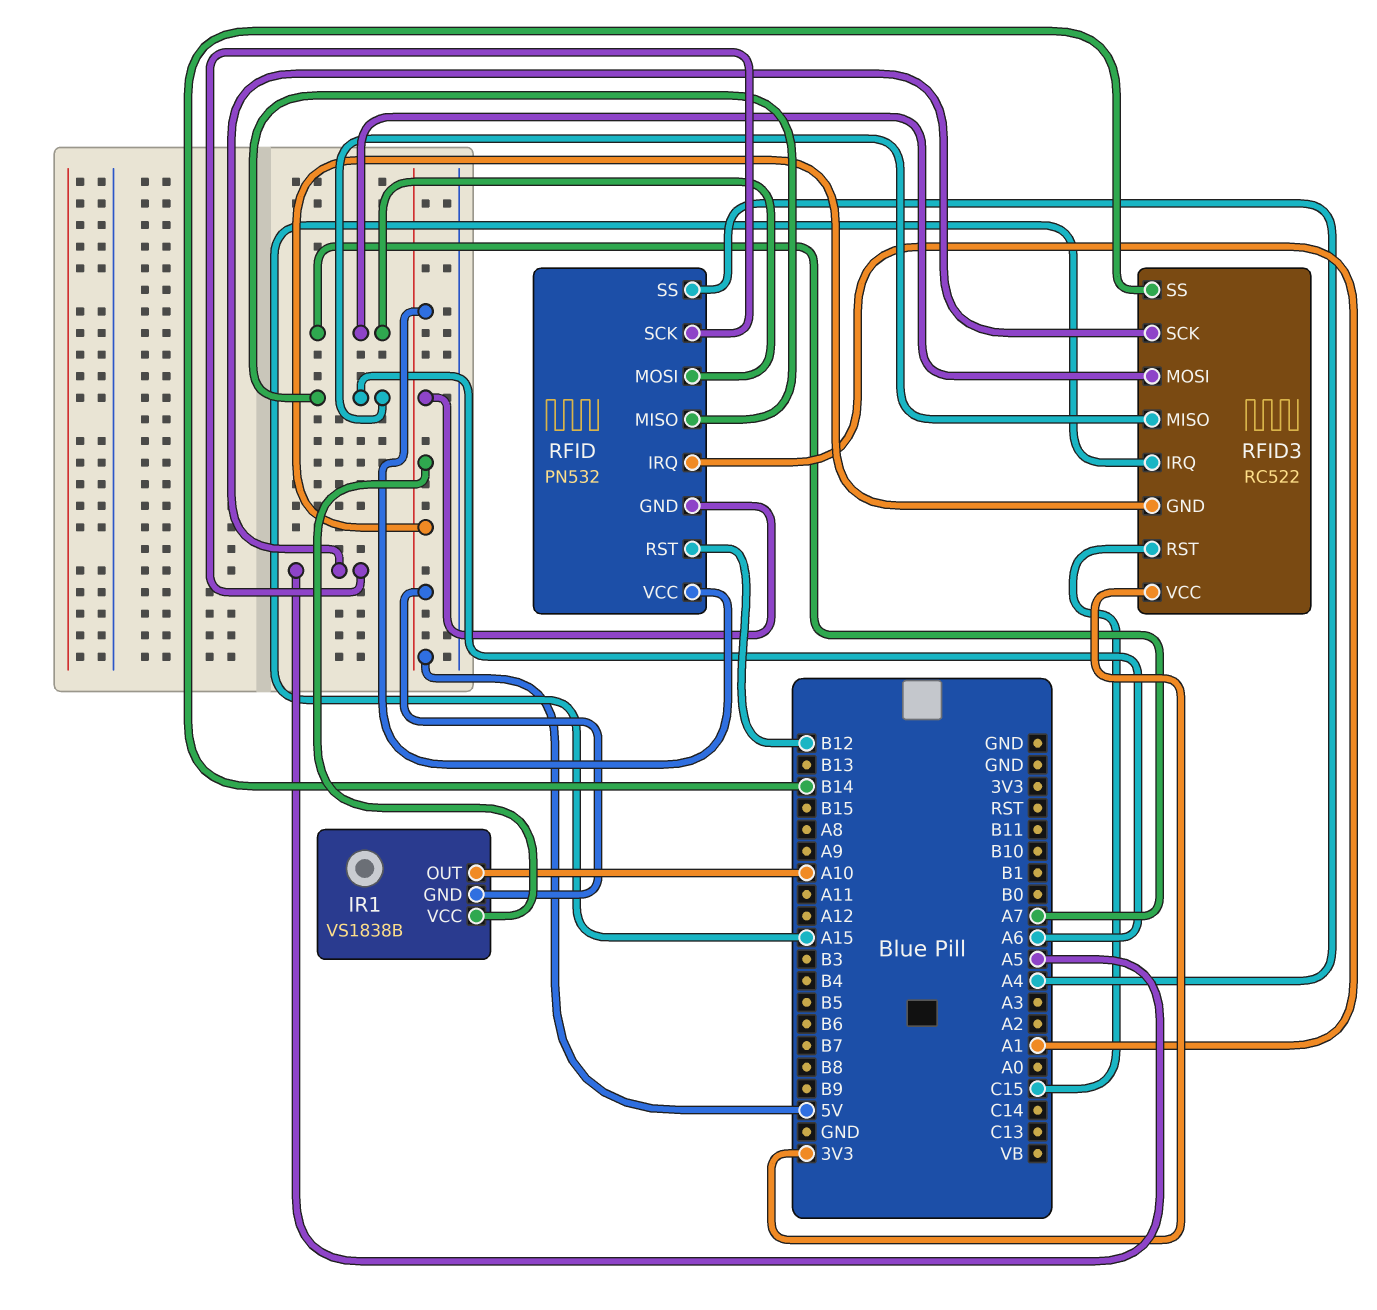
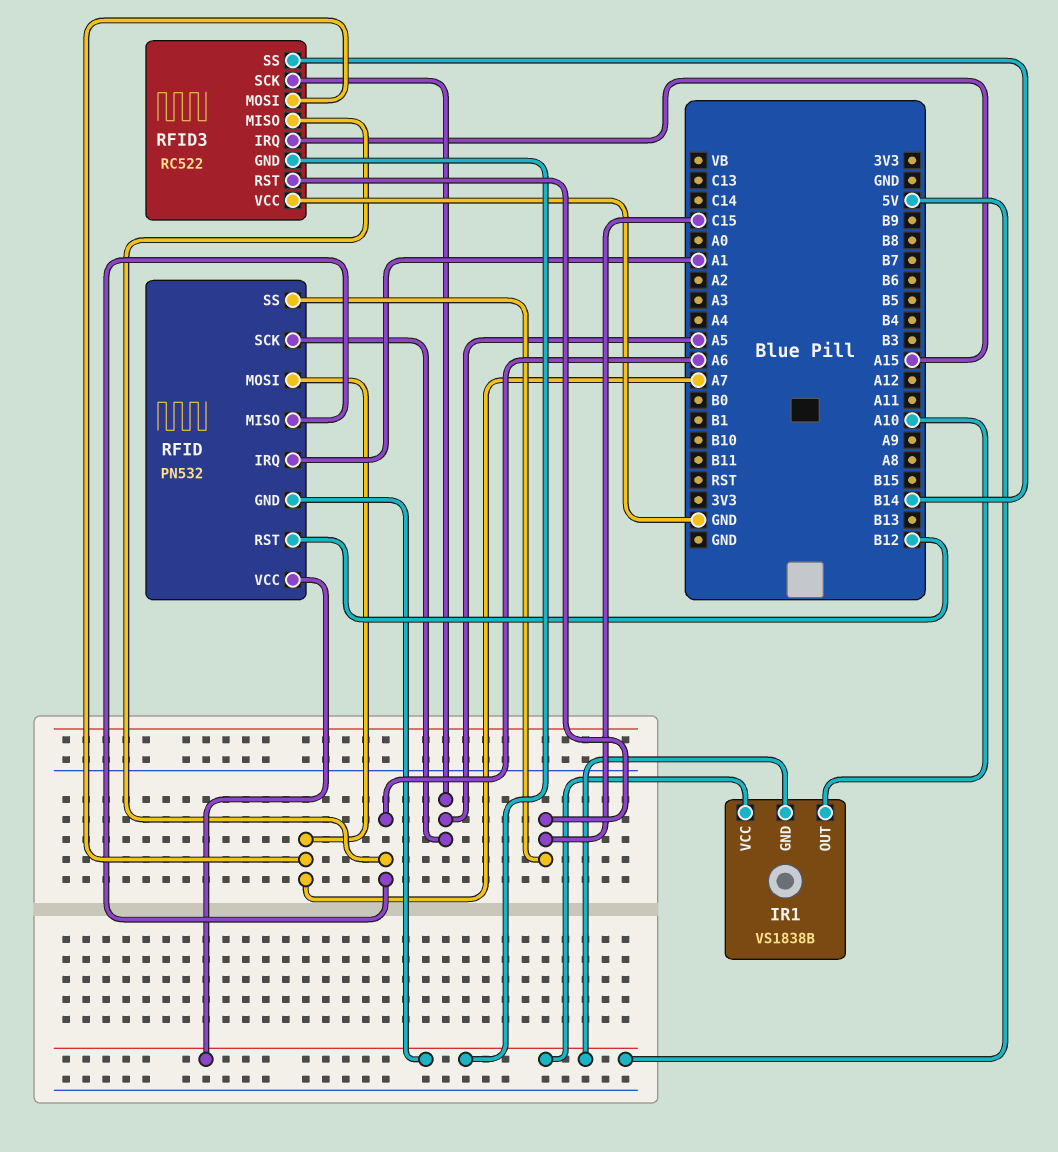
RFID pin SS: A4 -> C15
RFID3 pin VCC: 3V3 -> GND

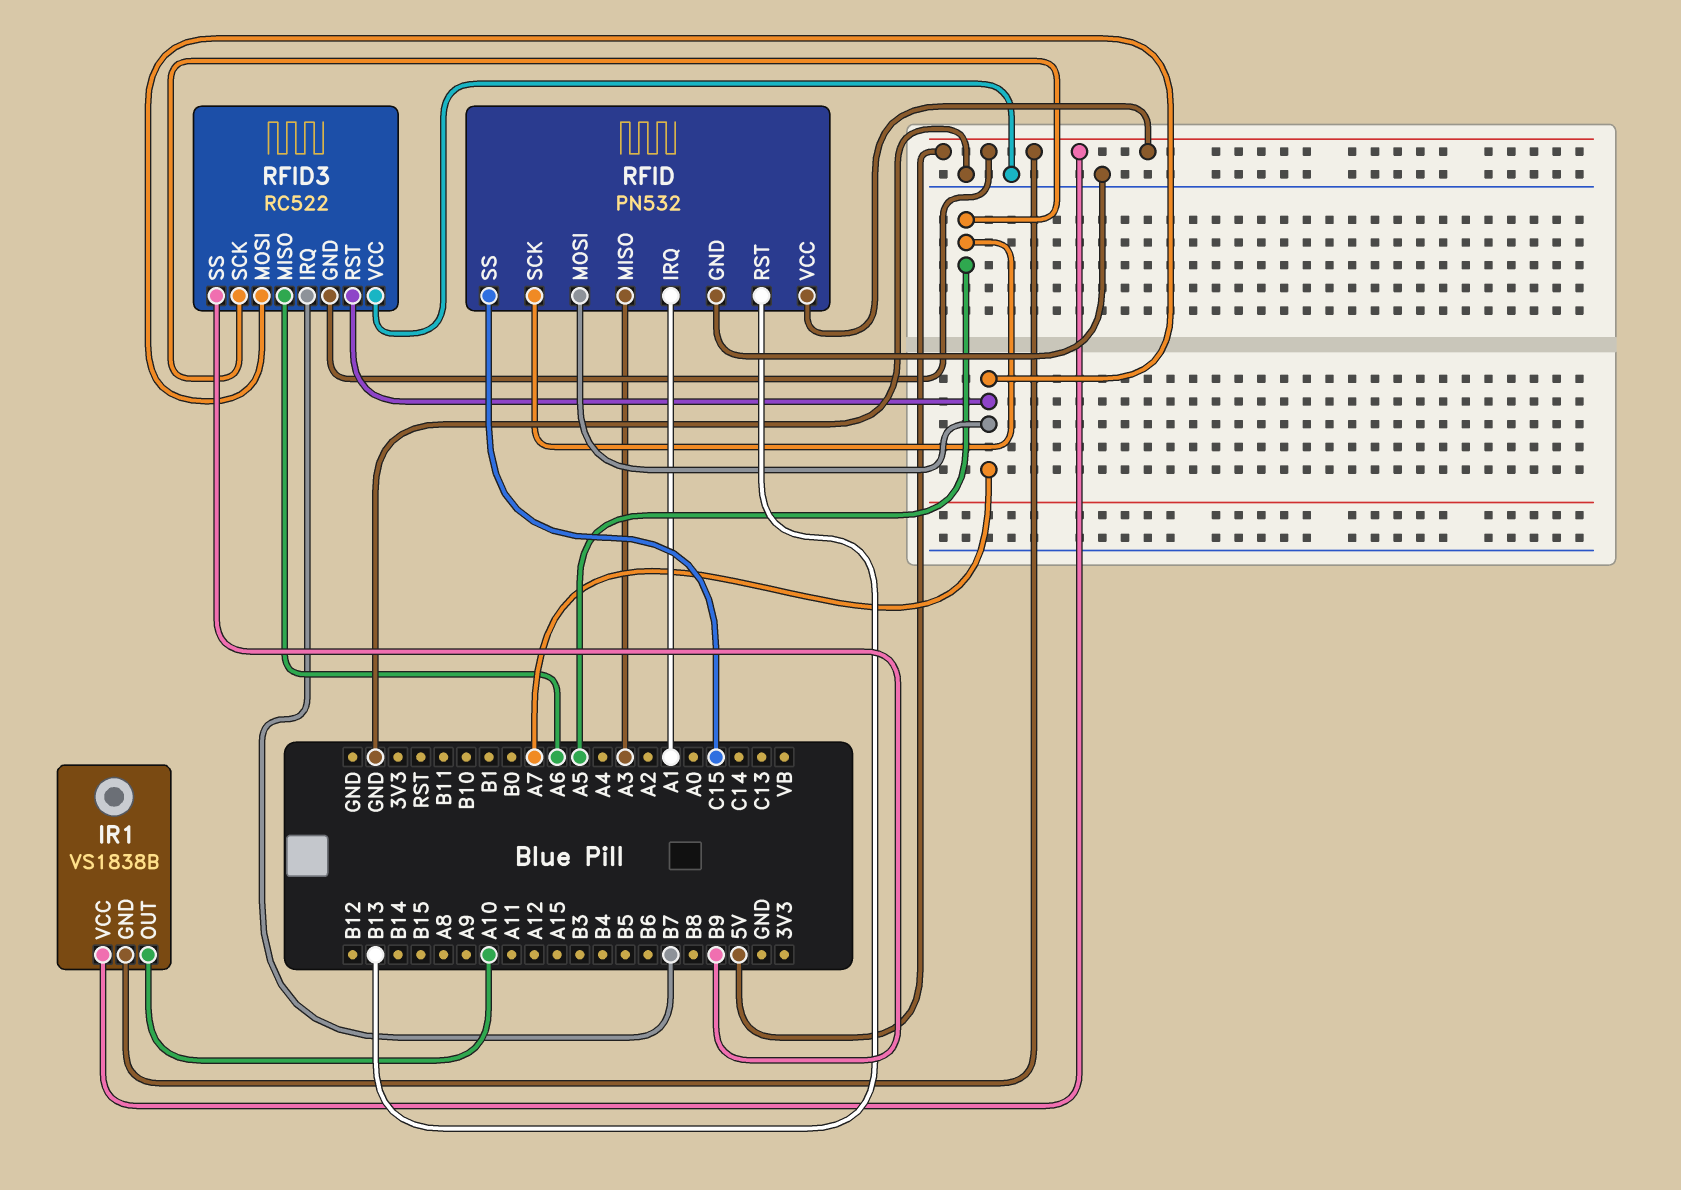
RFID pin GND: 5V -> GND
RFID pin MISO: A6 -> A3
RFID pin RST: B12 -> B13
RFID3 pin IRQ: A15 -> B7
RFID3 pin RST: C15 -> A7
RFID3 pin SS: B14 -> B9

